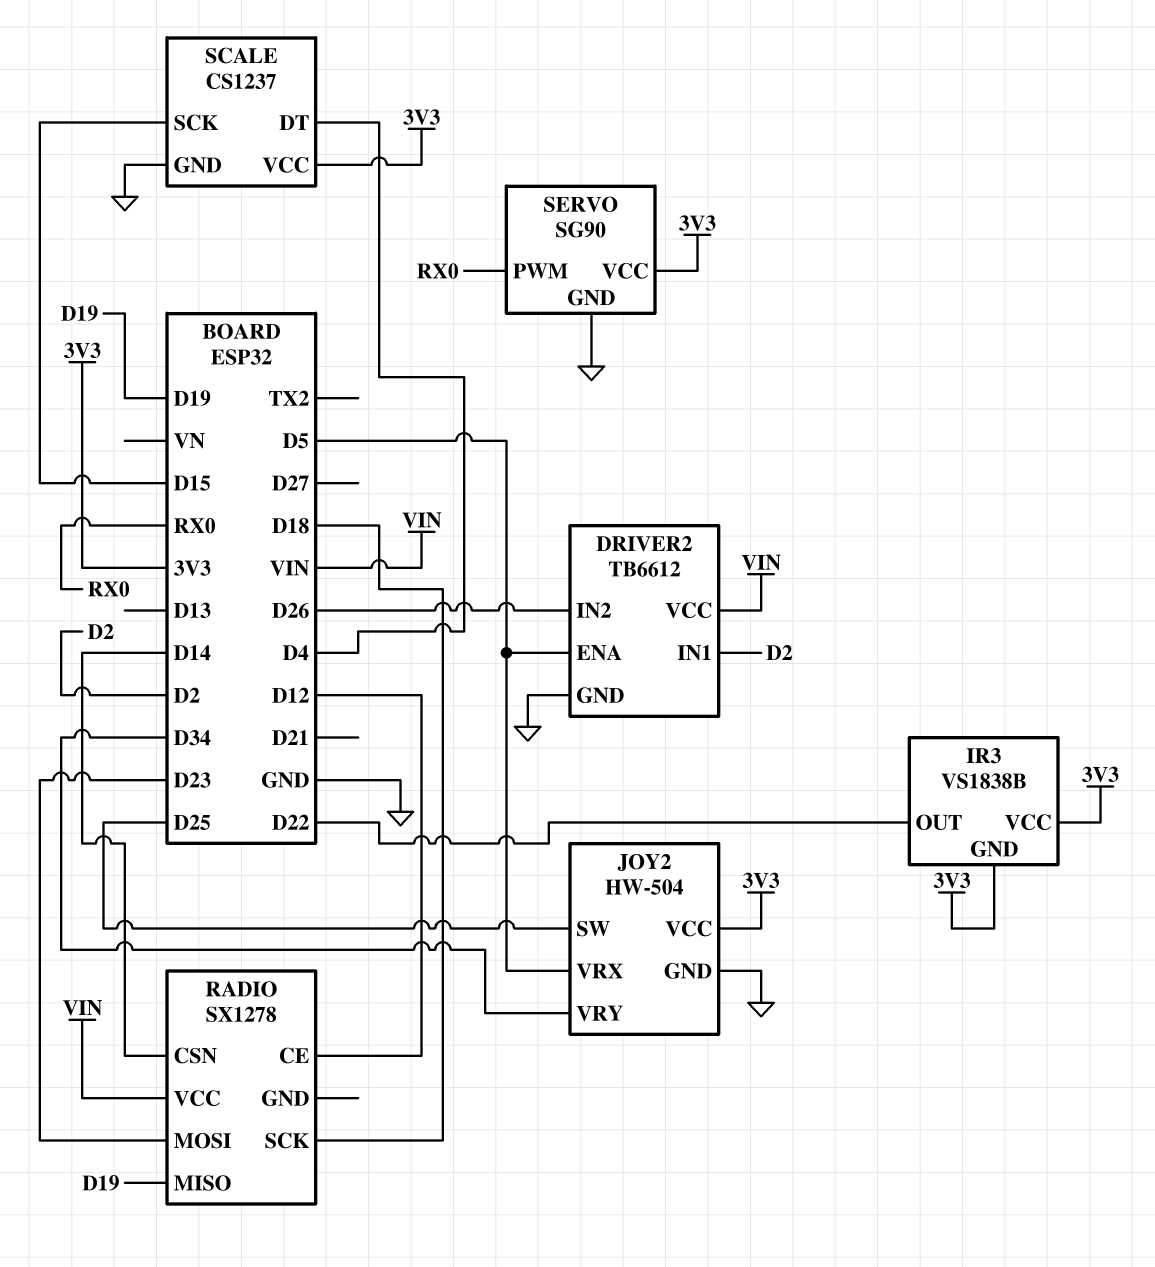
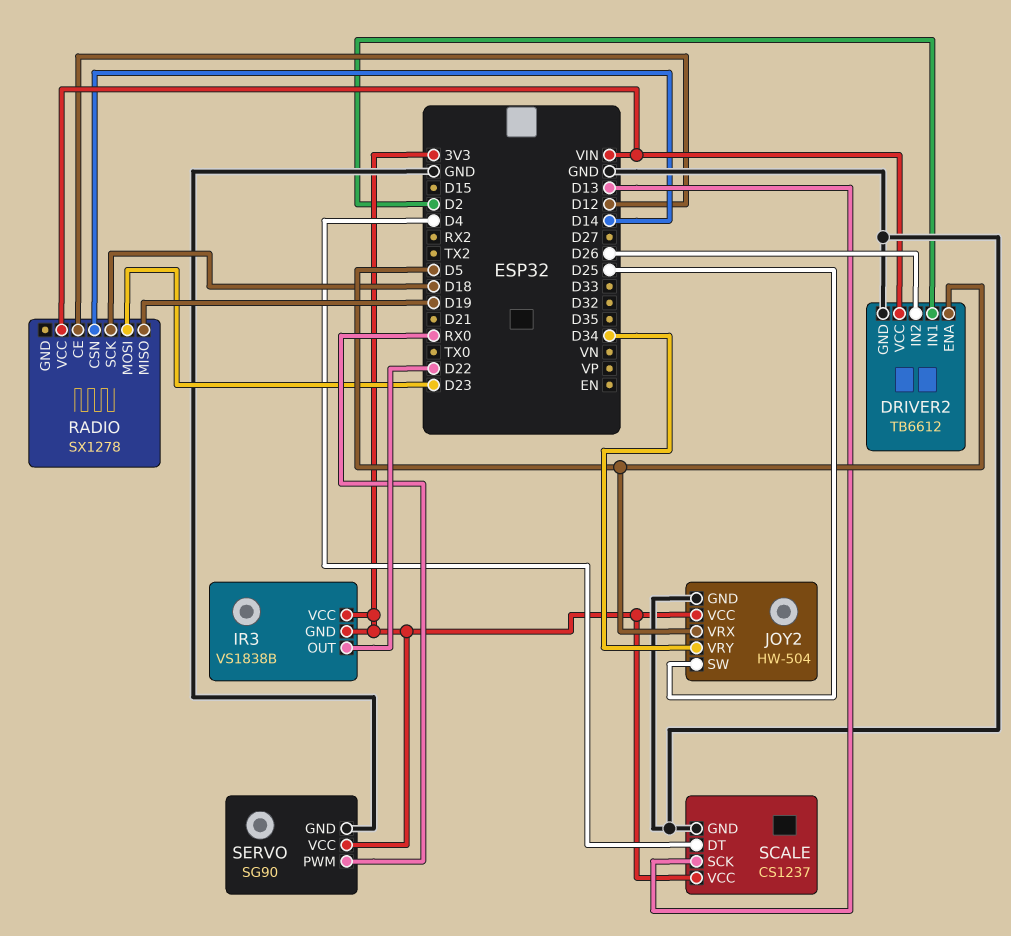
SCALE pin SCK: D15 -> D13

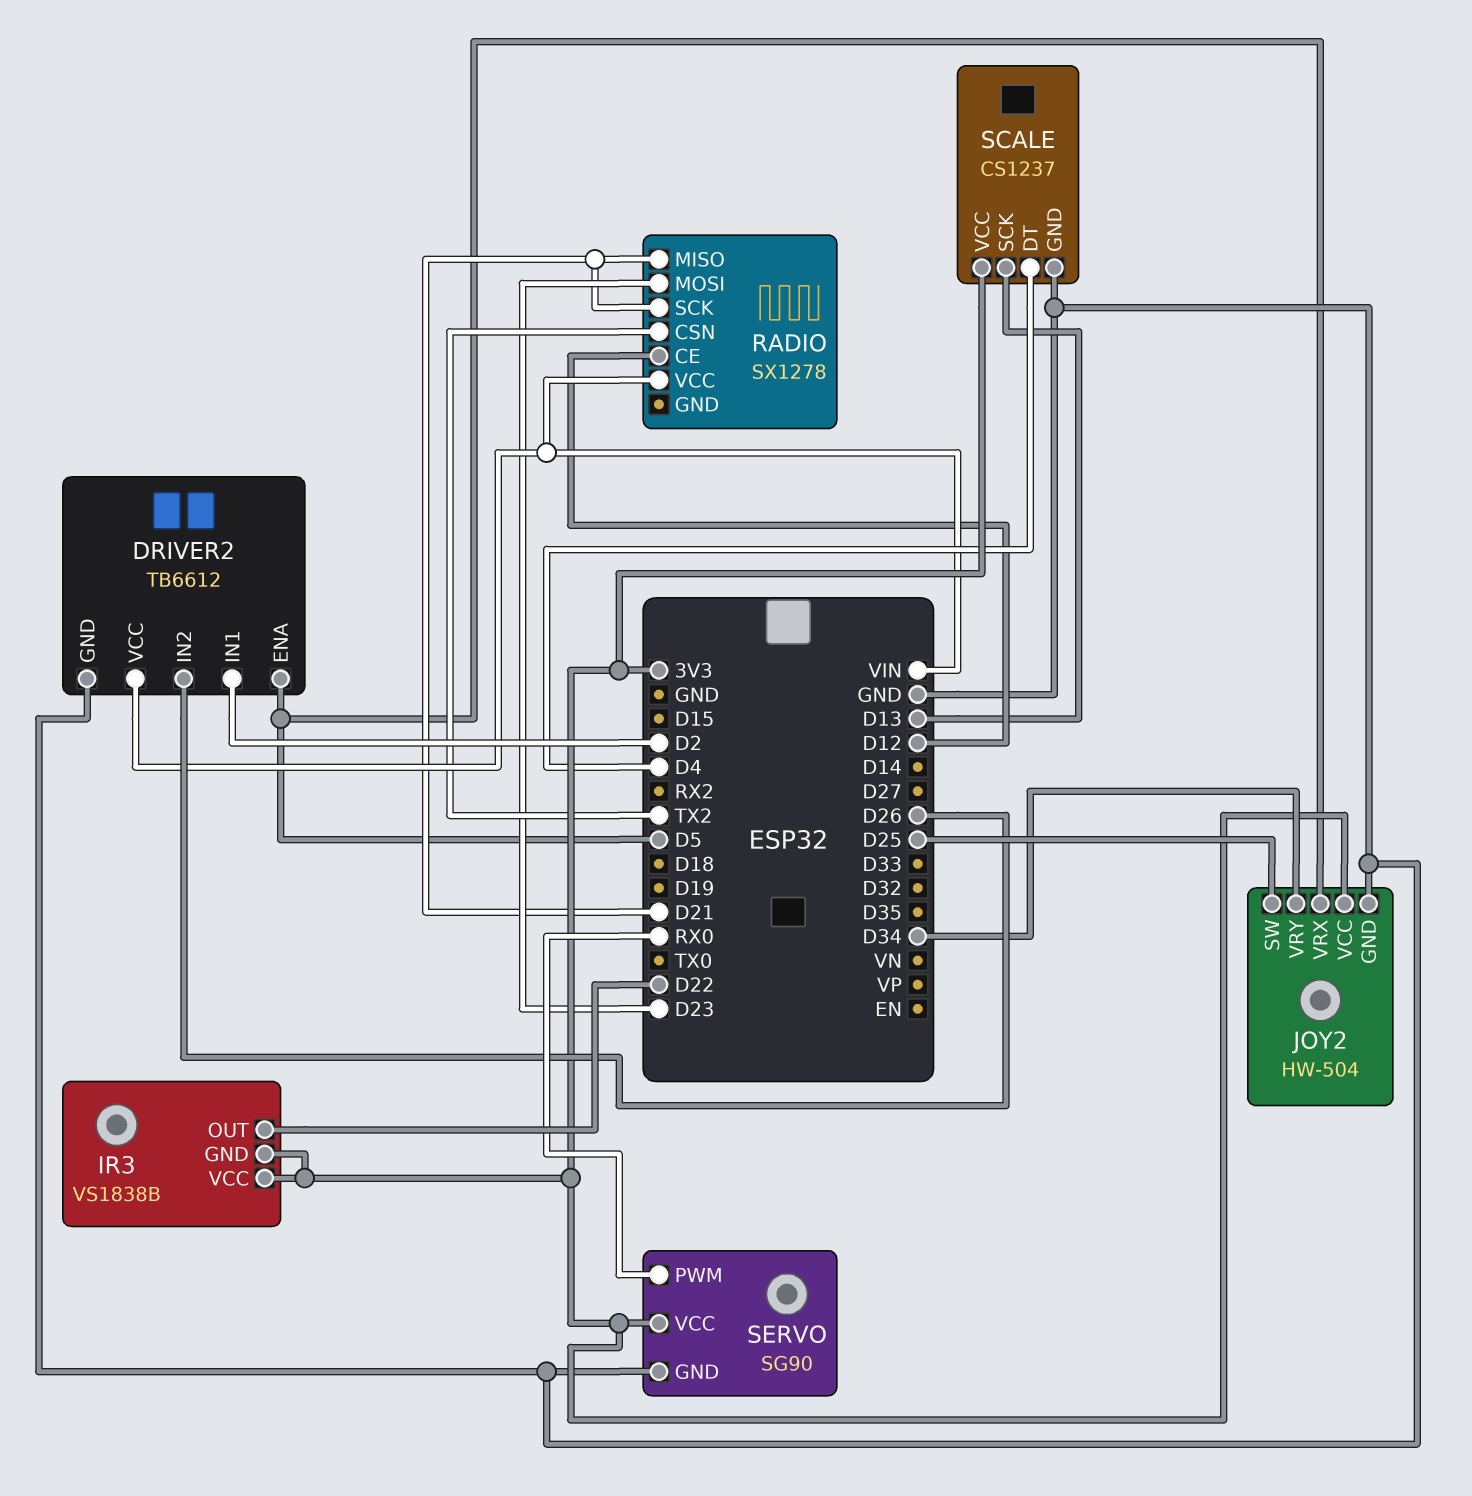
RADIO pin CSN: D14 -> TX2
RADIO pin MISO: D19 -> D21
RADIO pin SCK: D18 -> D21

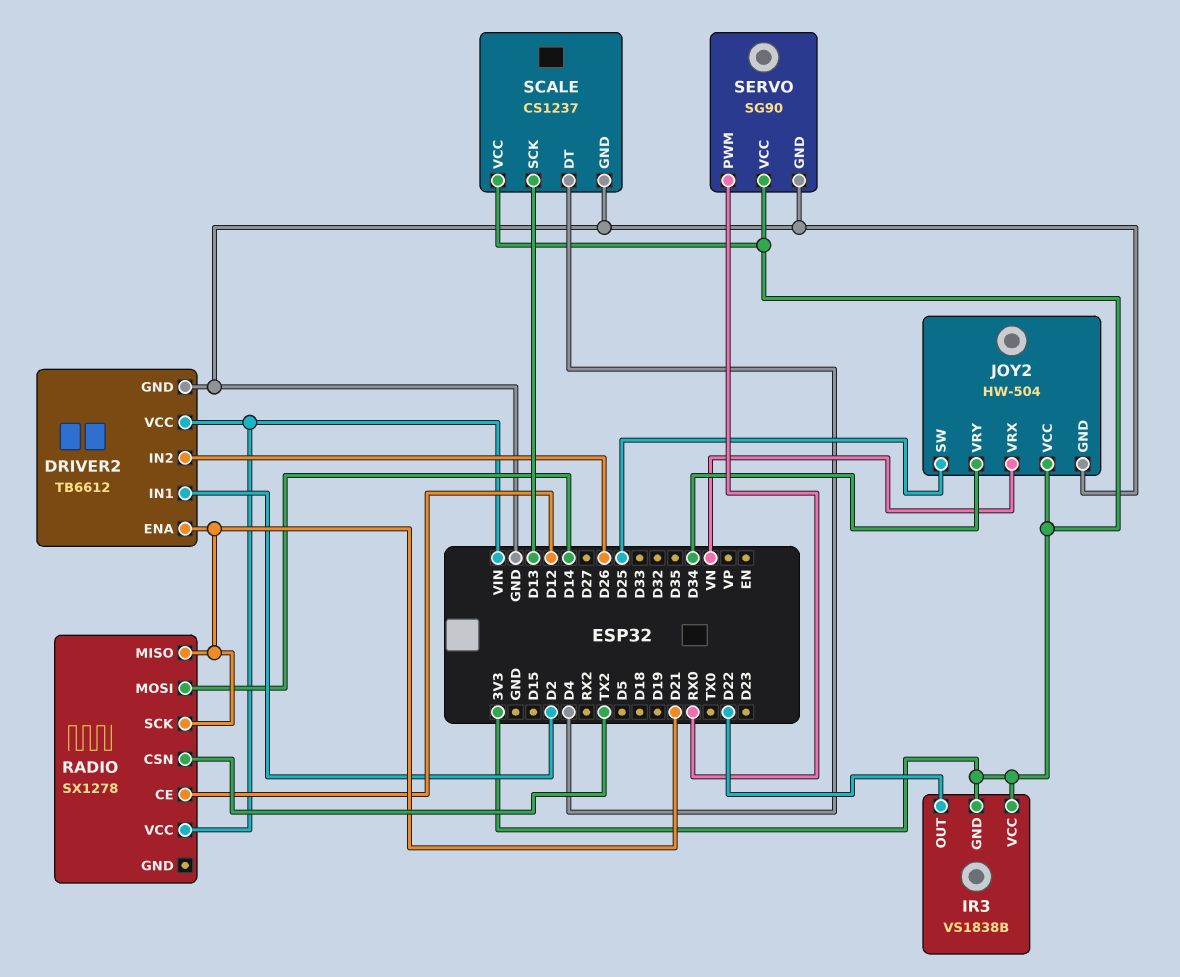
DRIVER2 pin ENA: D5 -> D21
JOY2 pin VRX: D5 -> VN
RADIO pin MOSI: D23 -> D14

